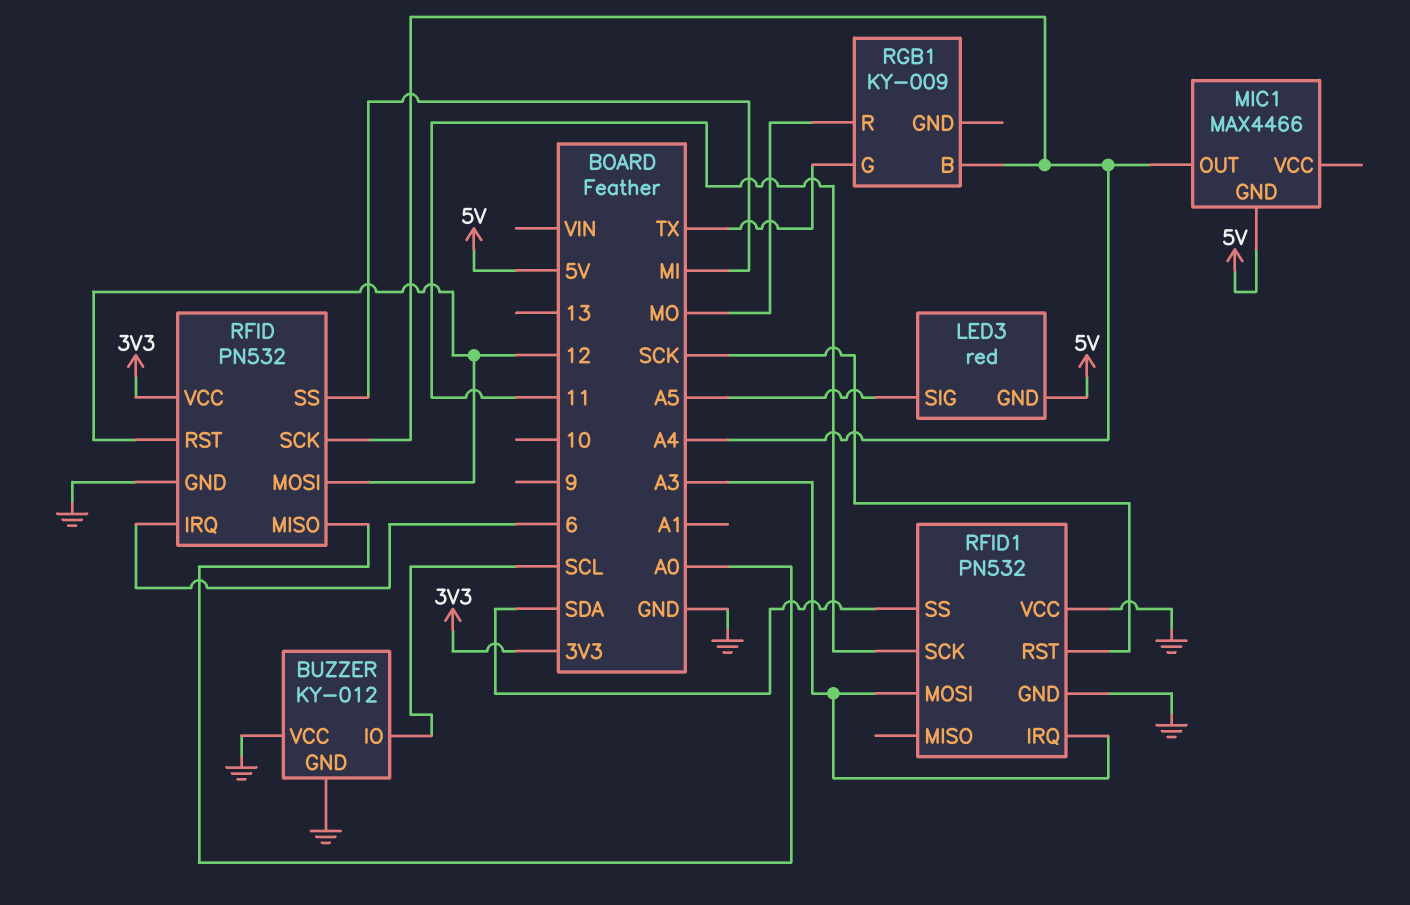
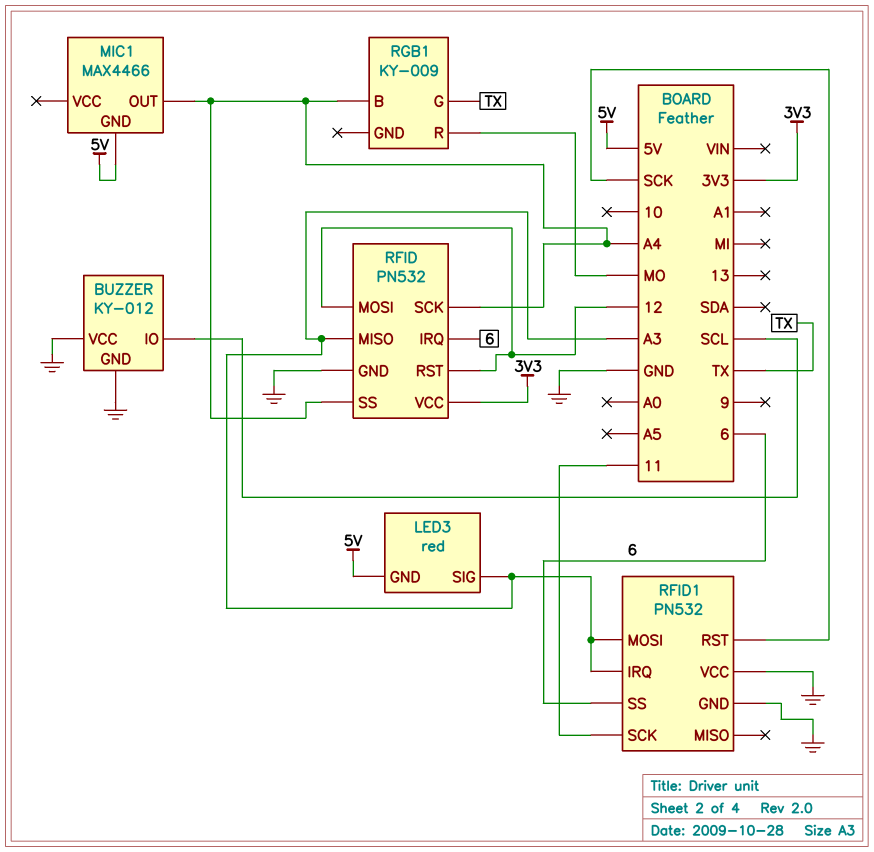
LED3 pin SIG: A5 -> A3
RFID pin MISO: A0 -> A3
RFID pin SS: MI -> A4
RFID1 pin SS: SDA -> 6

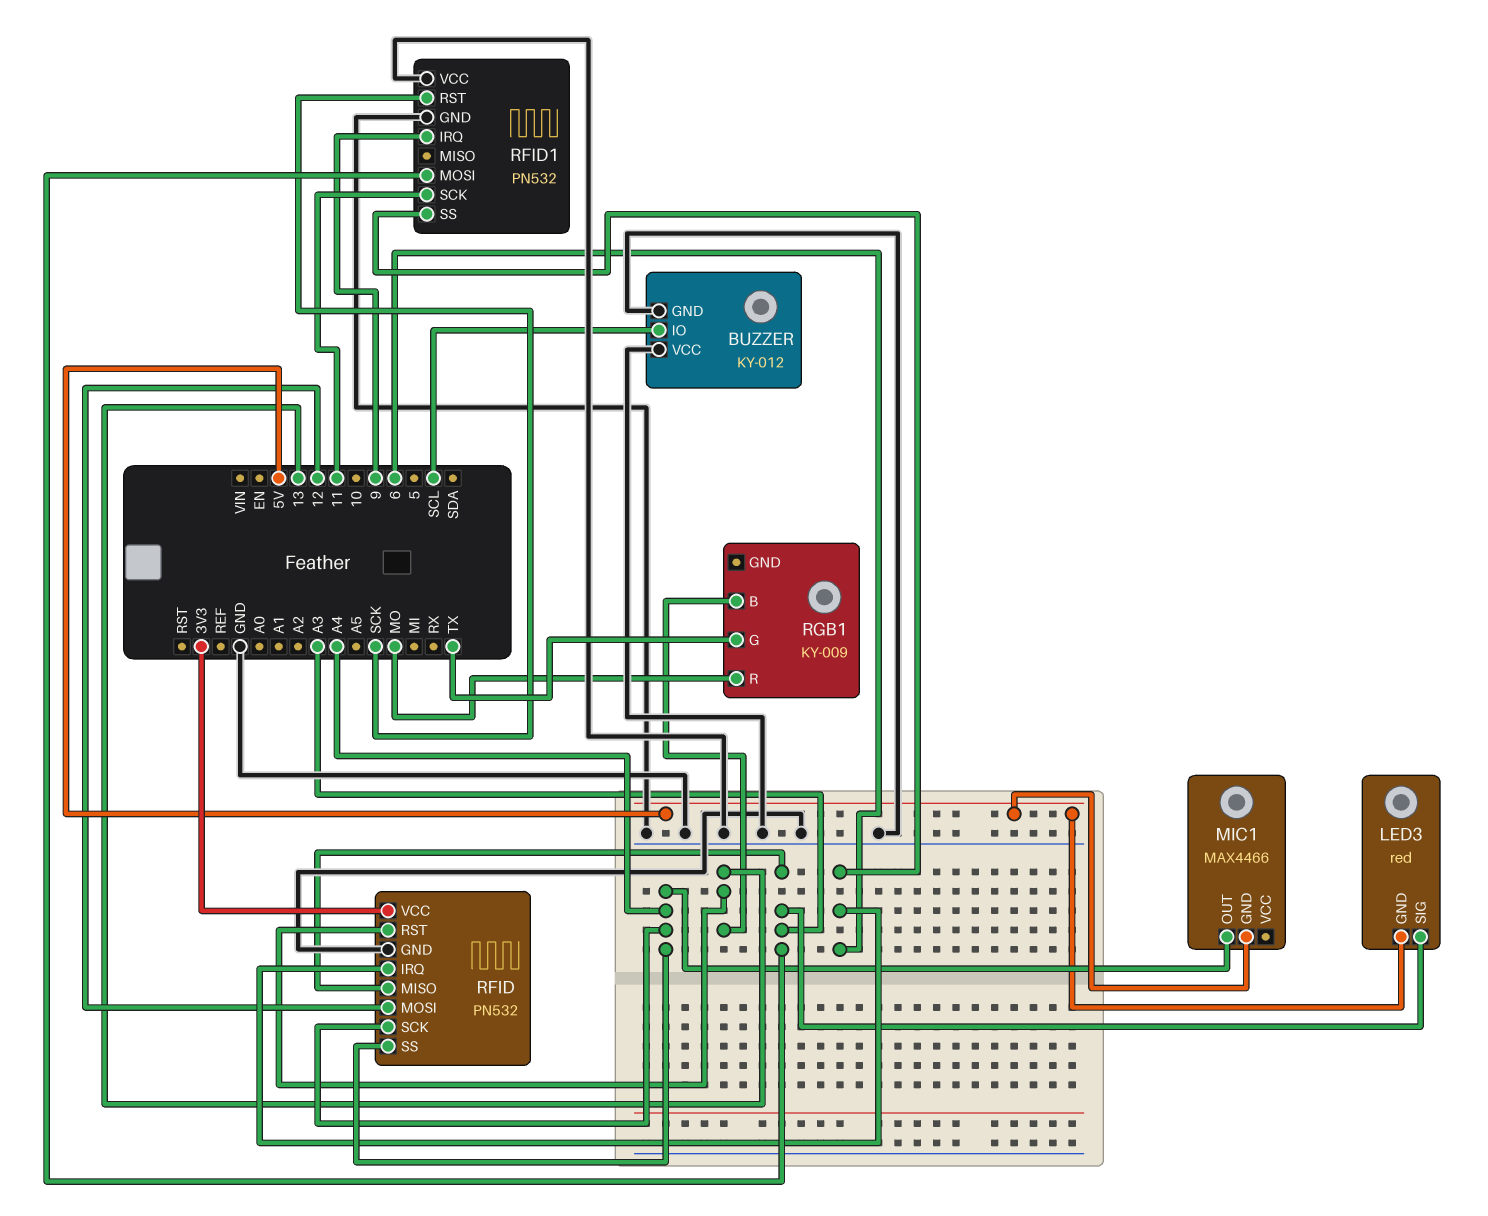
RFID pin RST: 12 -> 13
RFID1 pin IRQ: A3 -> 9
RGB1 pin B: A4 -> 13

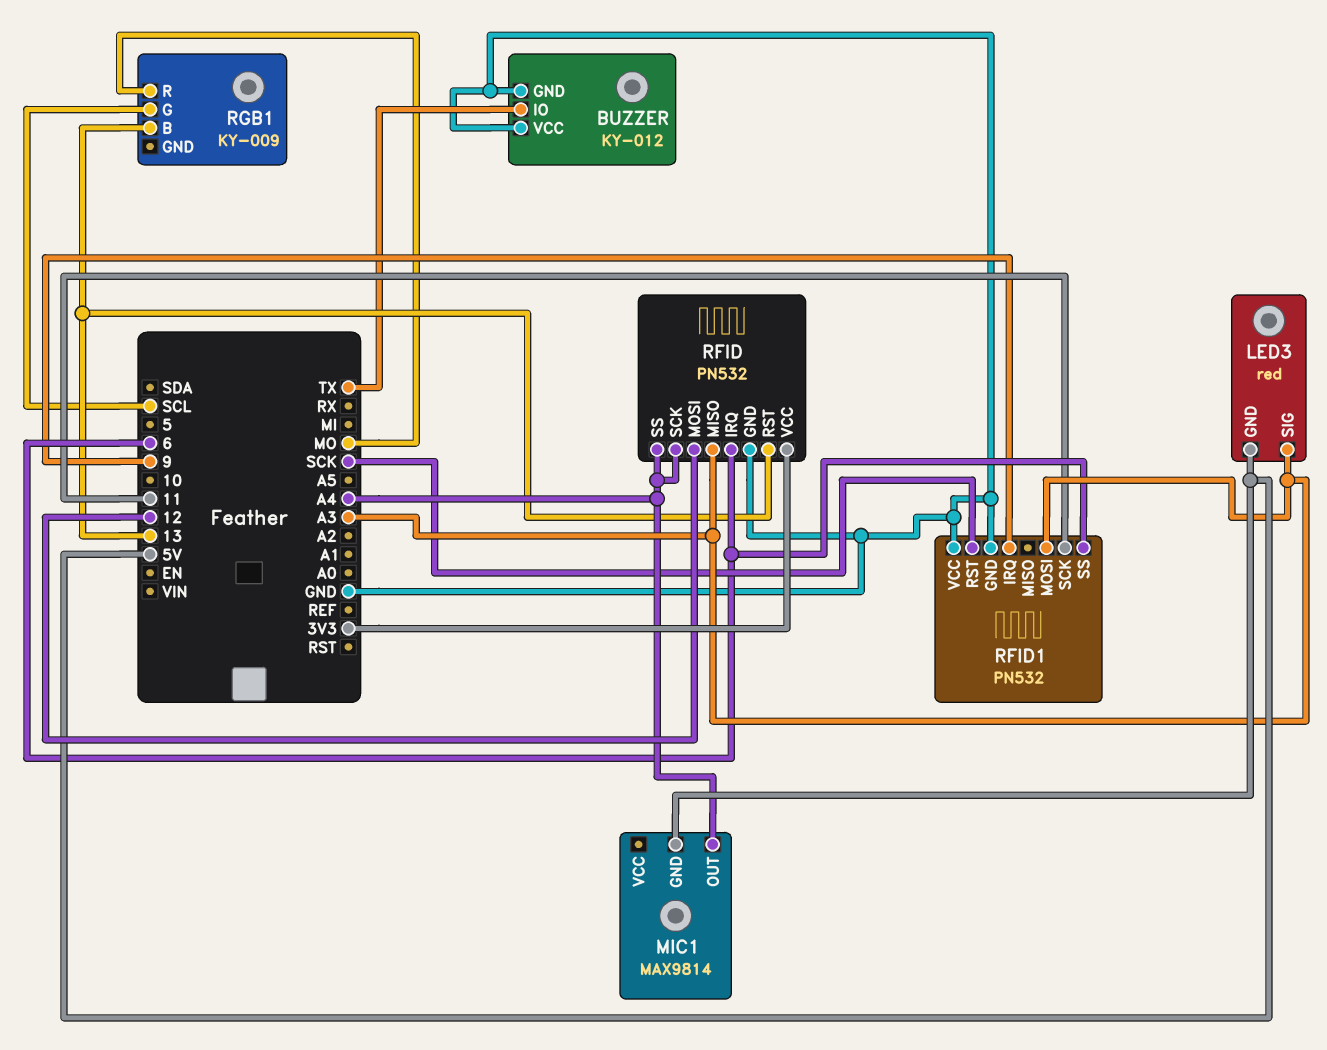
BUZZER pin IO: SCL -> TX
MIC1: MAX4466 -> MAX9814
RGB1 pin G: TX -> SCL

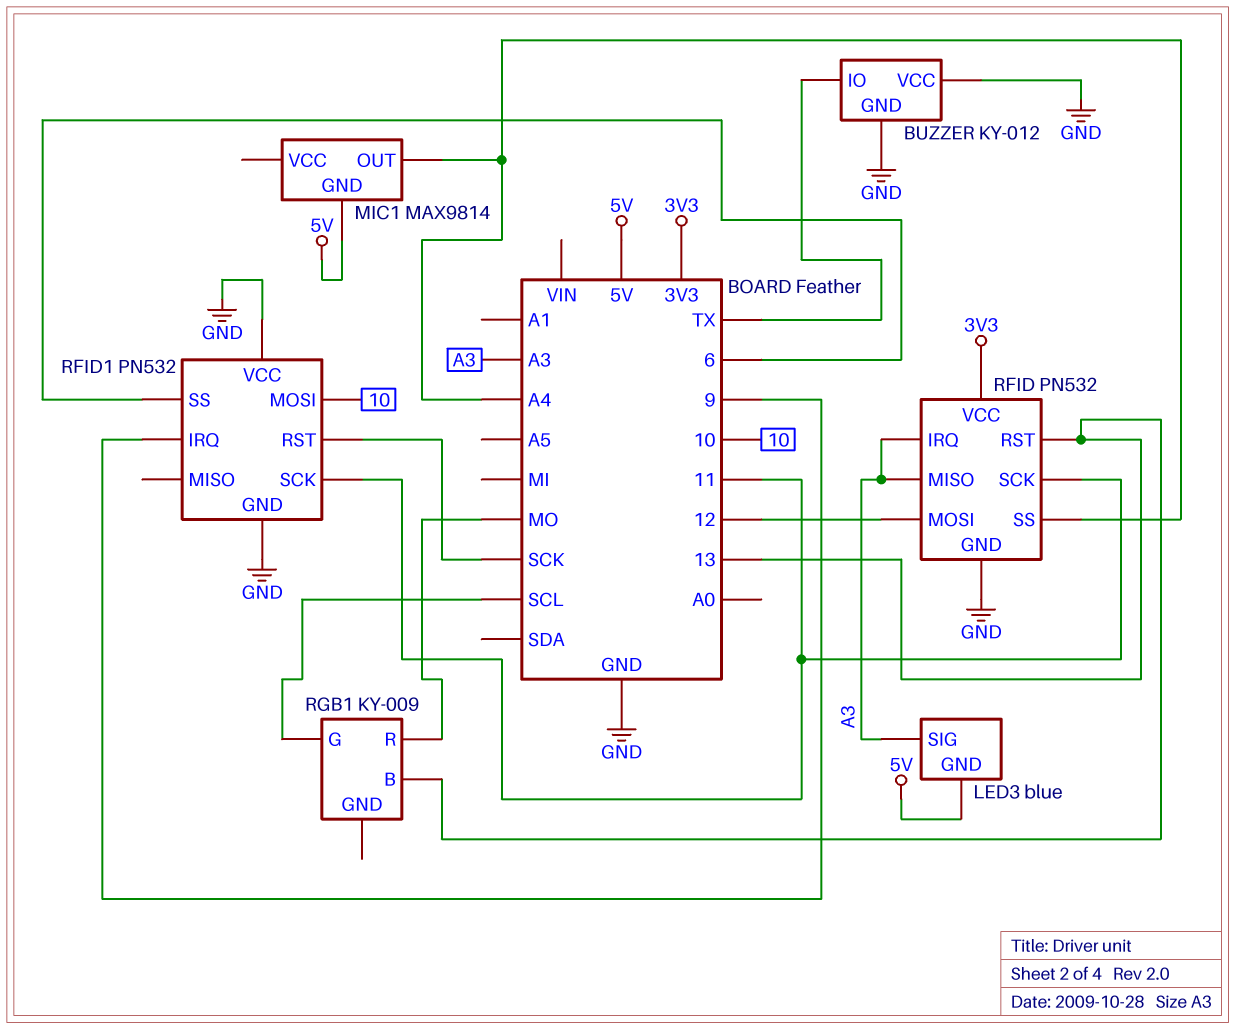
LED3: red -> blue
RFID pin IRQ: 6 -> A3
RFID pin SCK: A4 -> 11
RFID1 pin MOSI: A3 -> 10

